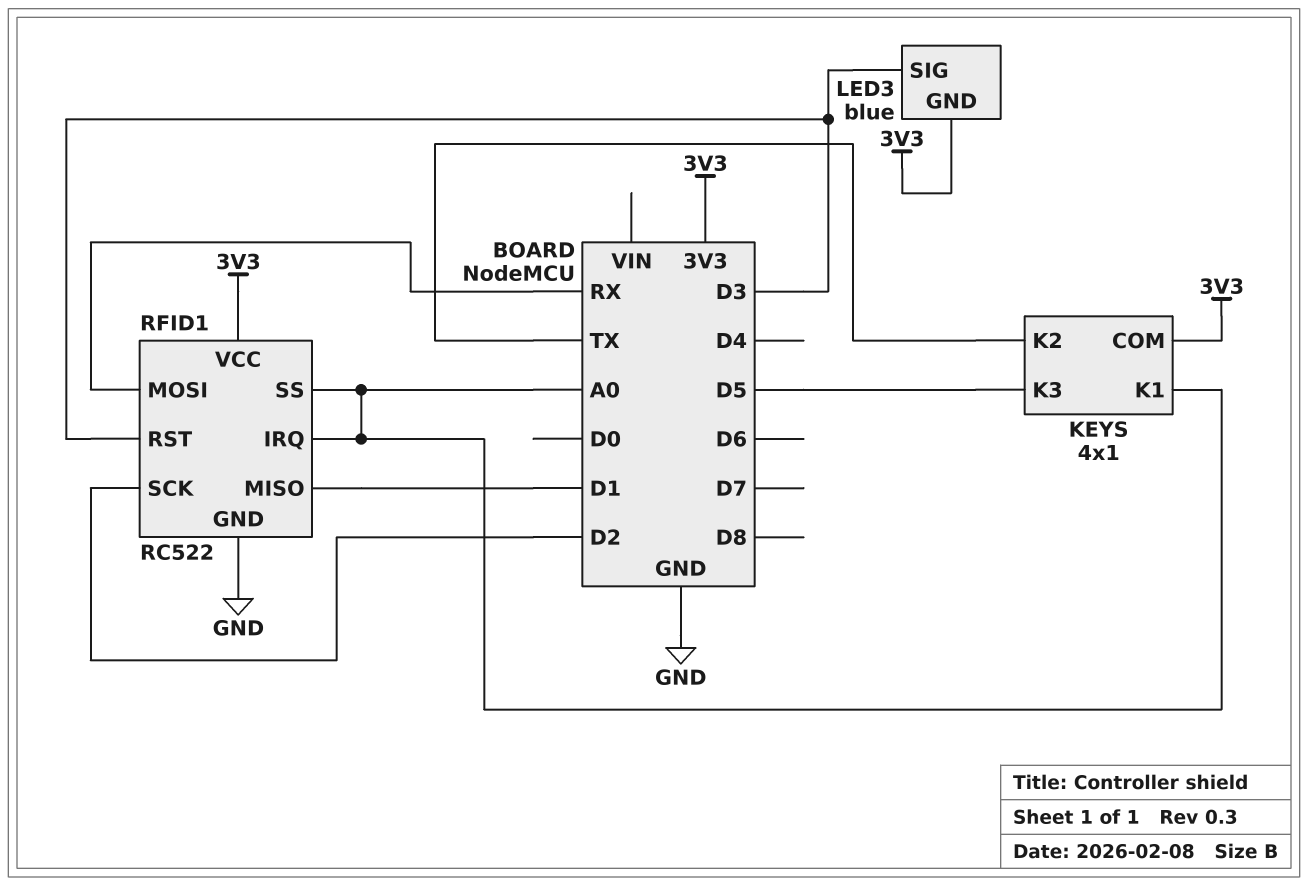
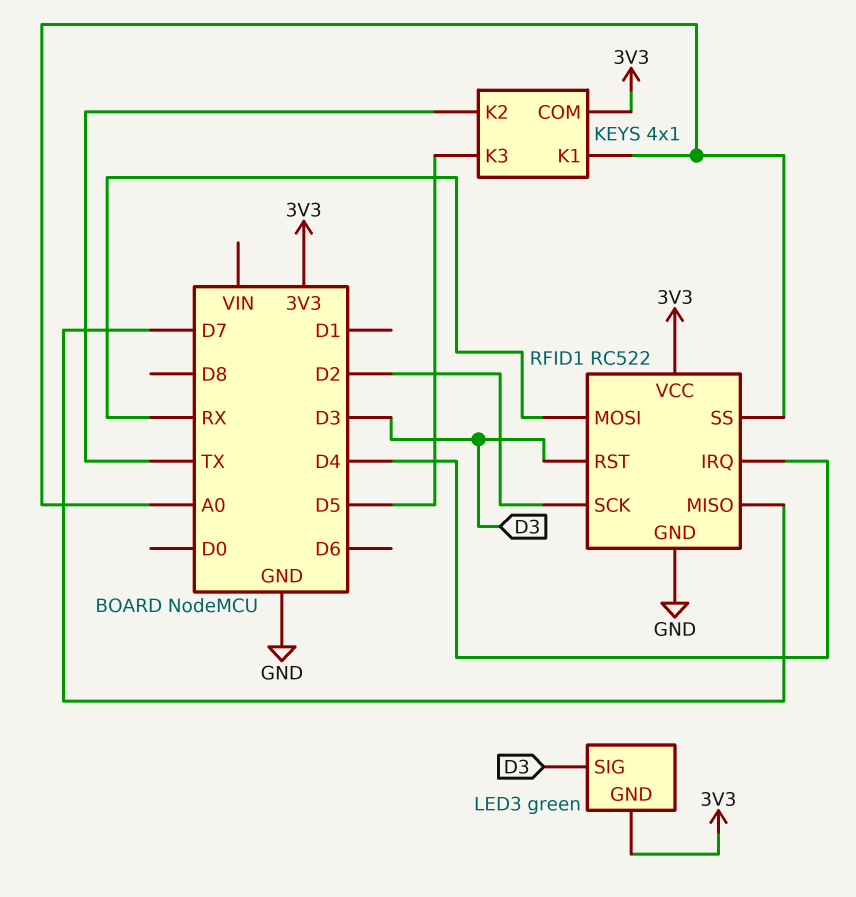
LED3: blue -> green
RFID1 pin IRQ: A0 -> D4
RFID1 pin MISO: D1 -> D7

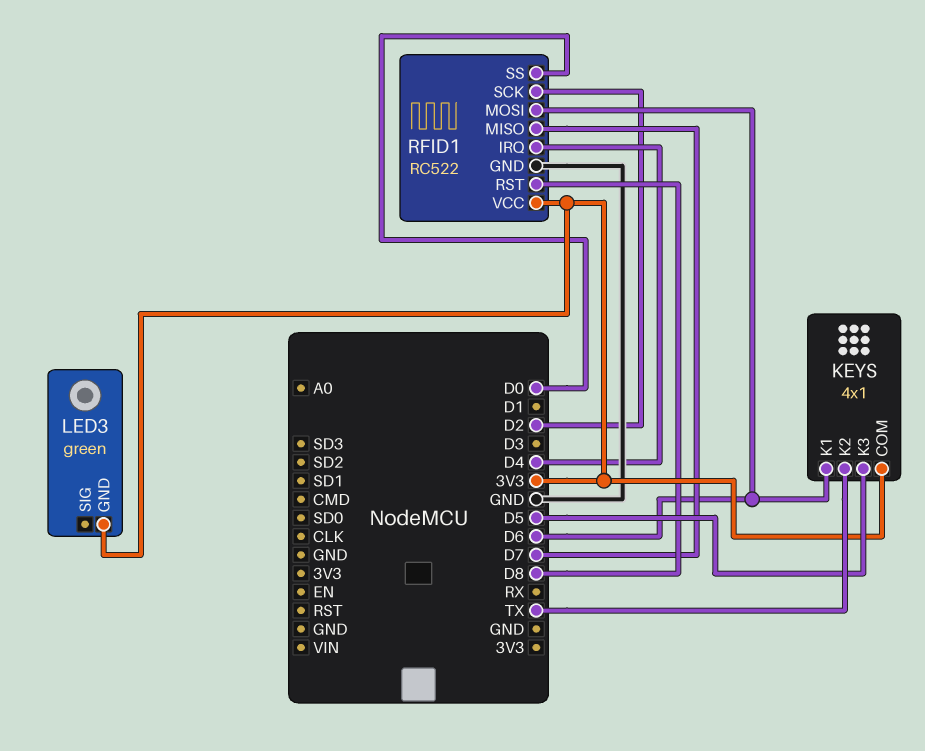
KEYS pin K1: A0 -> D6
LED3 pin SIG: D3 -> none
RFID1 pin MOSI: RX -> D6
RFID1 pin RST: D3 -> D8
RFID1 pin SS: A0 -> D0

